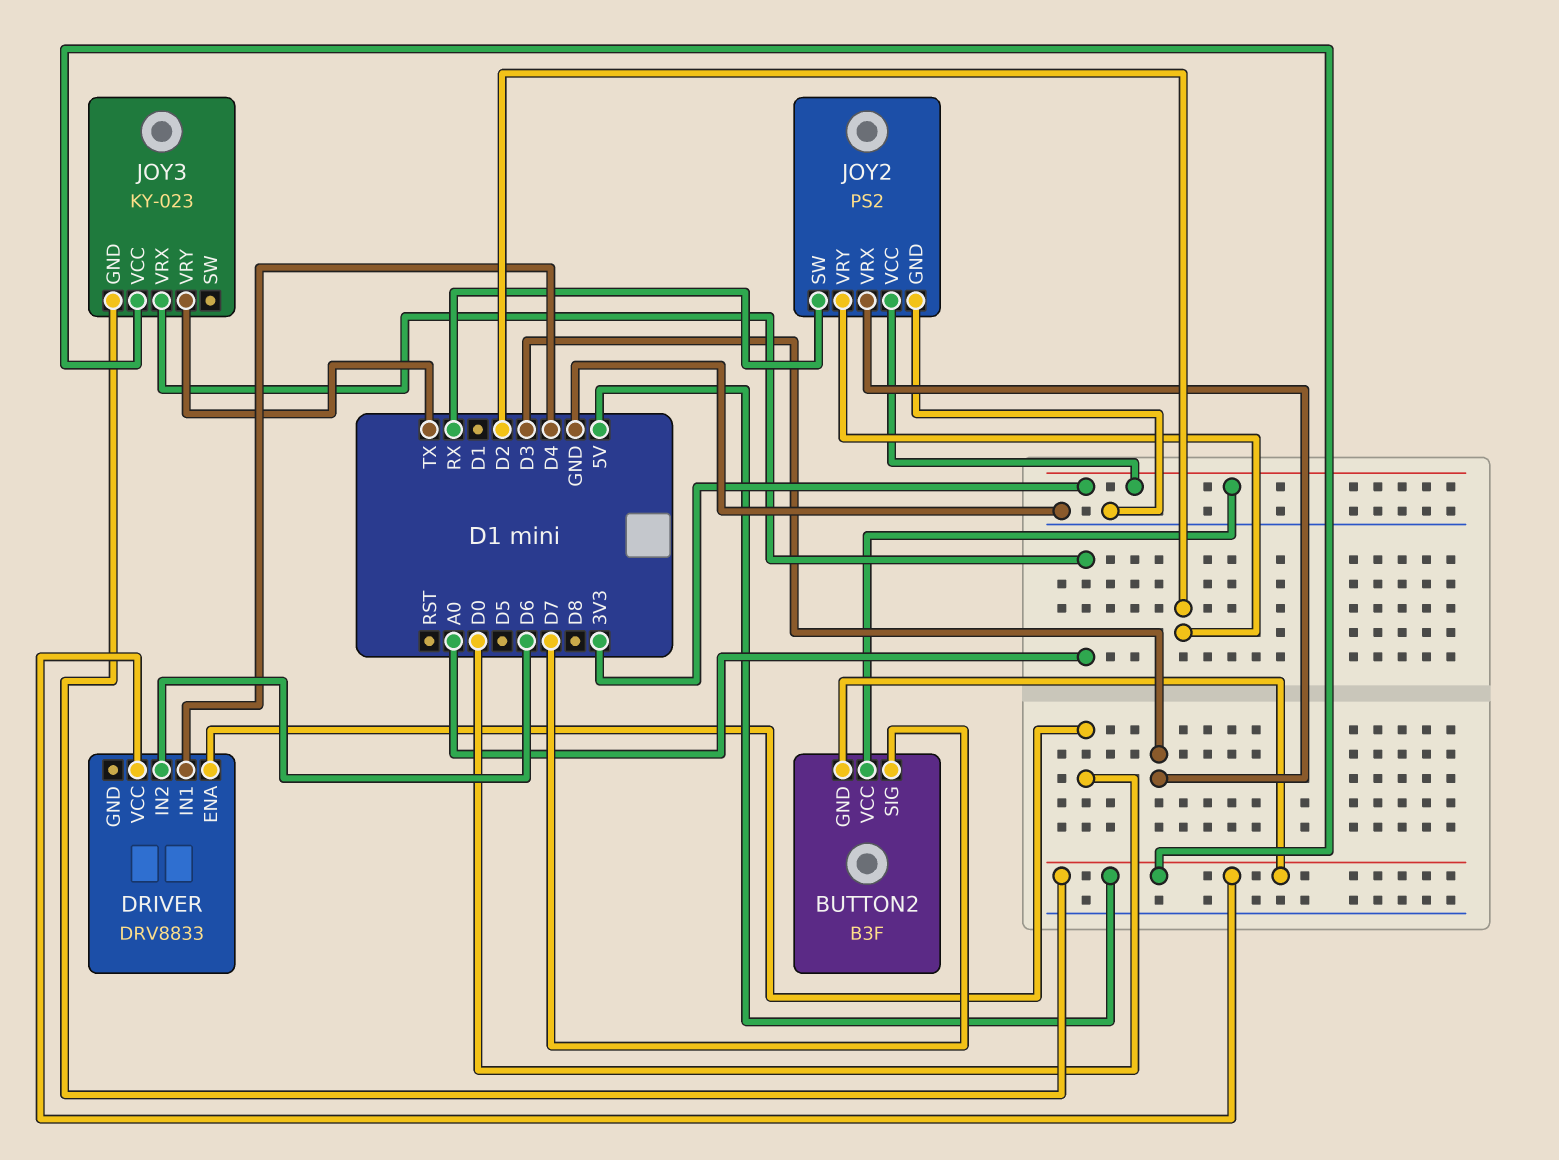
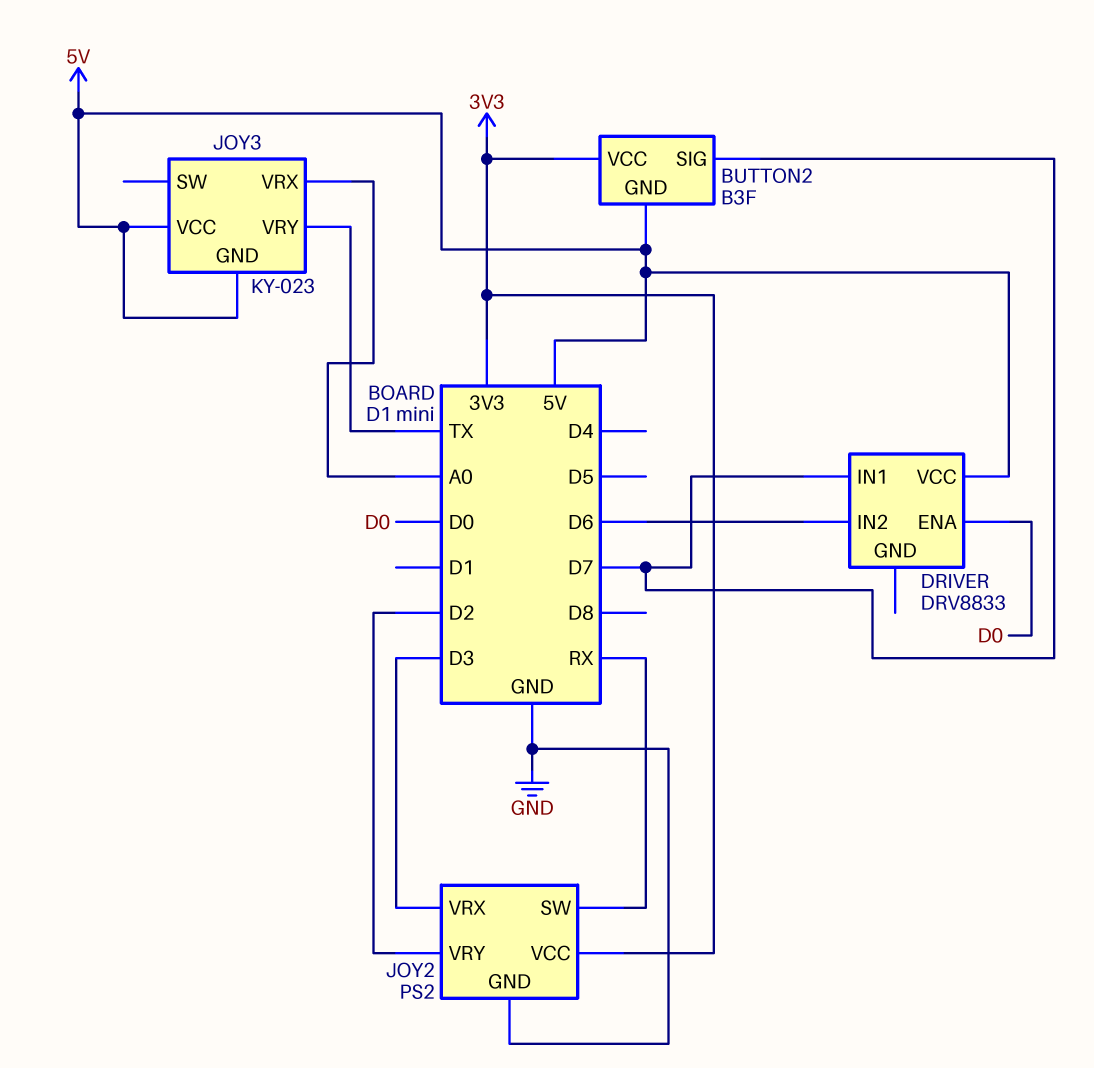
DRIVER pin IN1: D4 -> D7

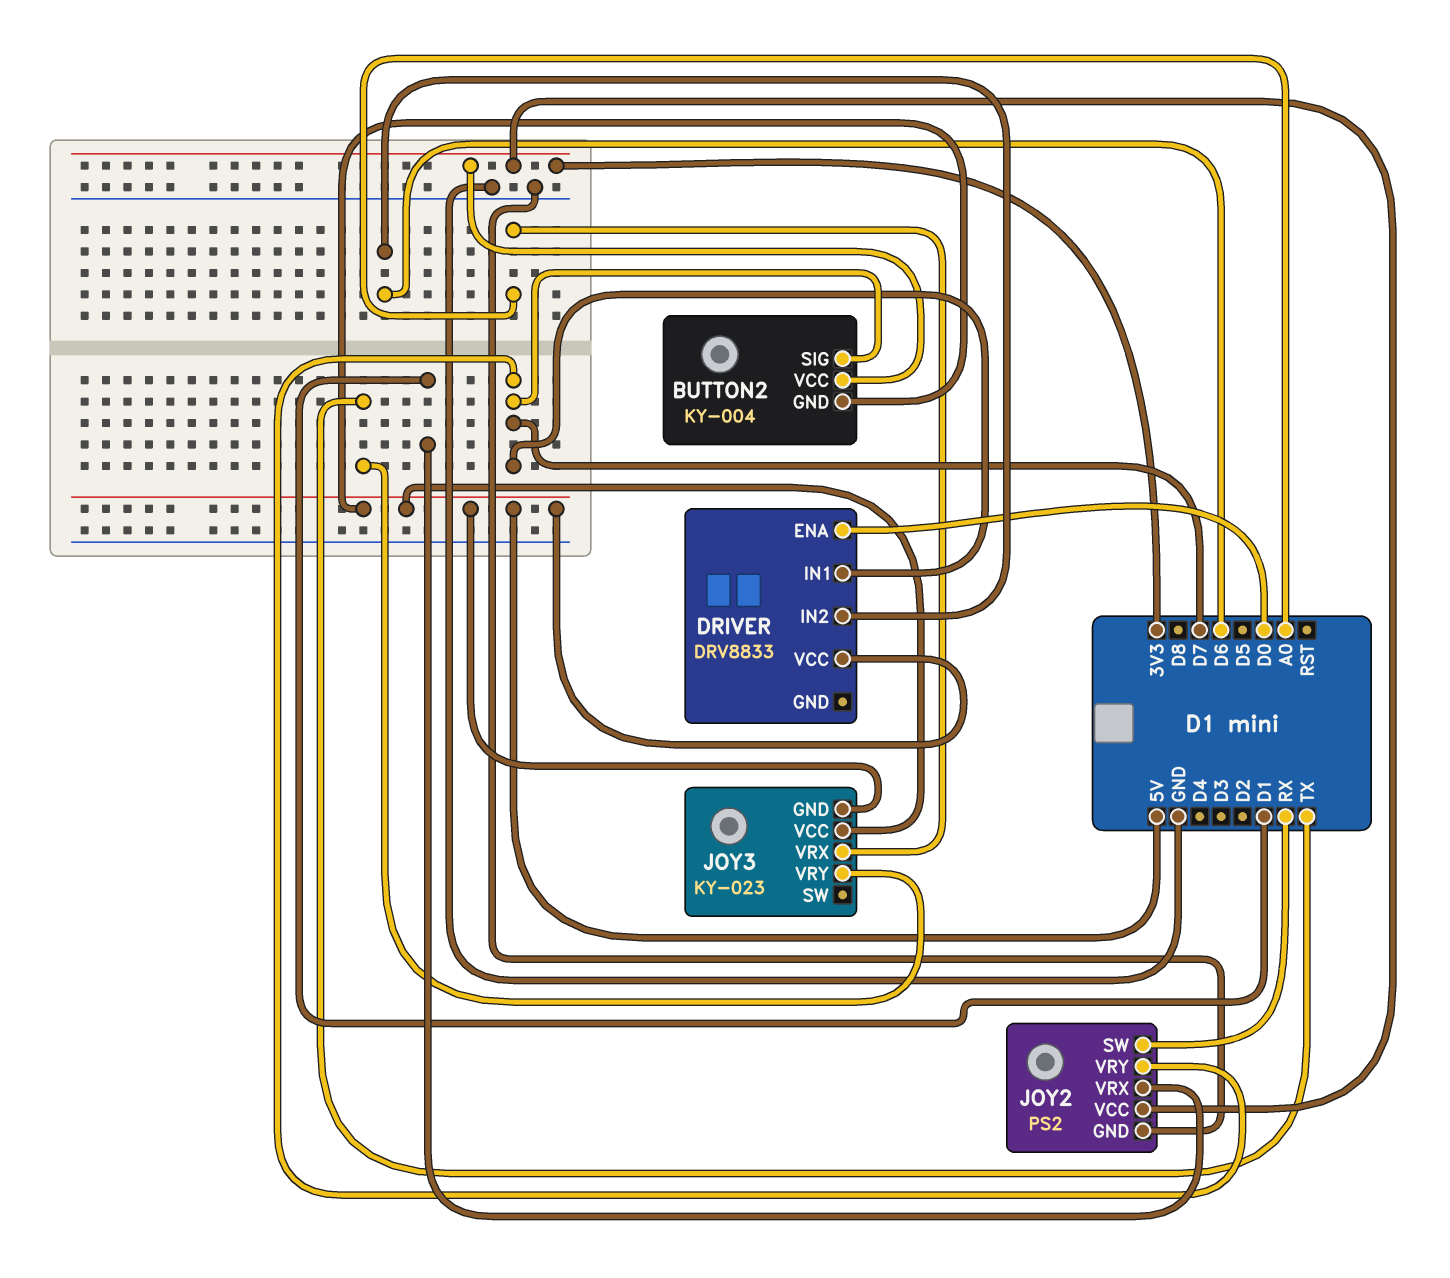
BUTTON2: B3F -> KY-004
JOY2 pin VRX: D3 -> D1
JOY2 pin VRY: D2 -> D7

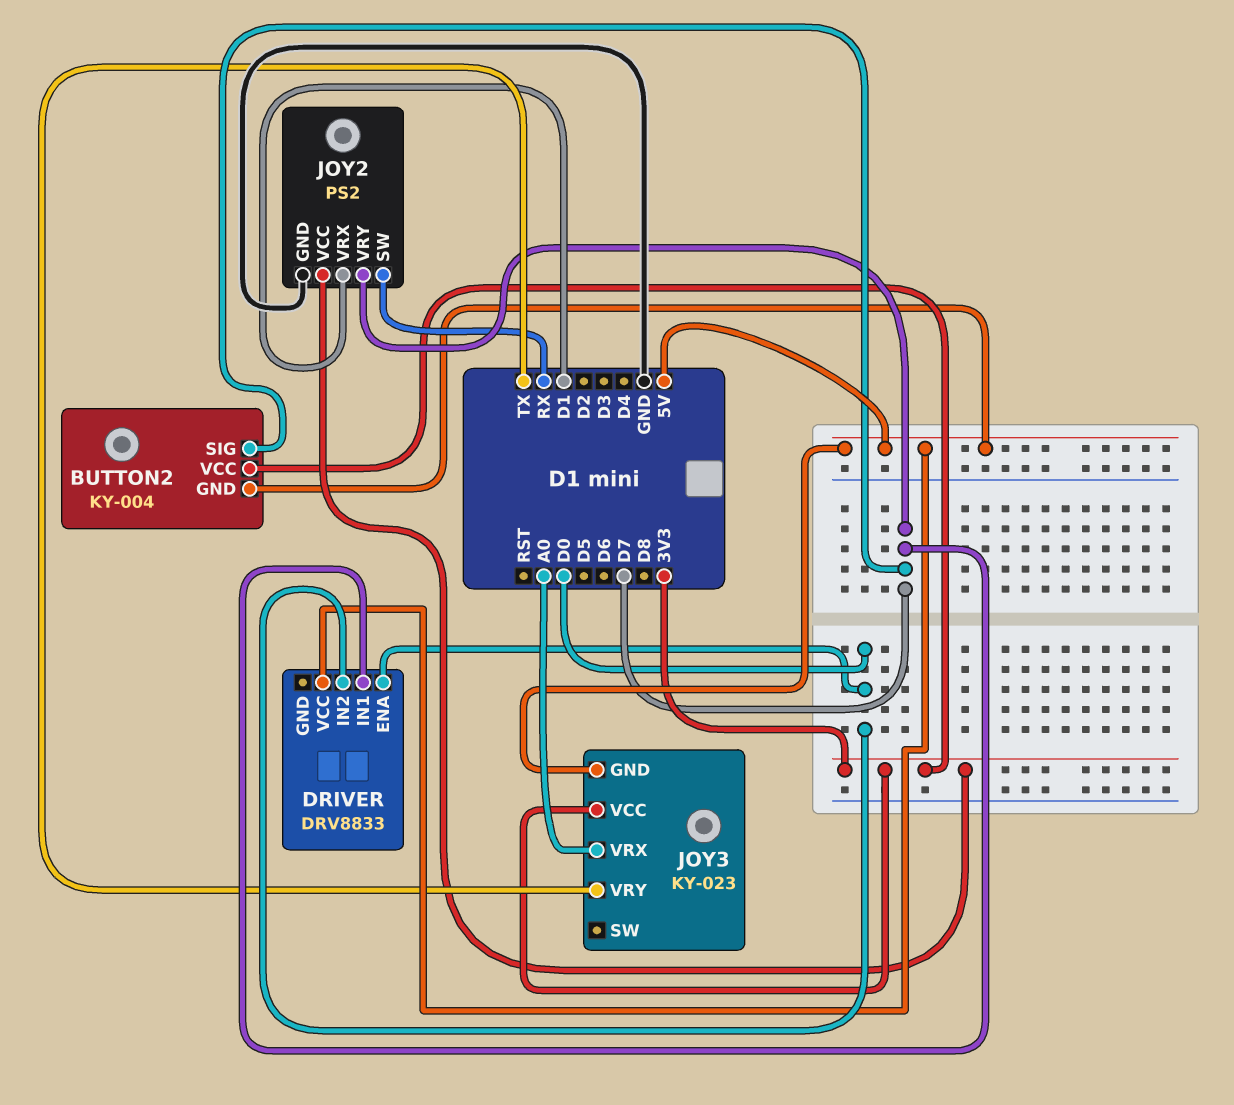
DRIVER pin IN2: D6 -> D0
JOY3 pin VCC: 5V -> 3V3

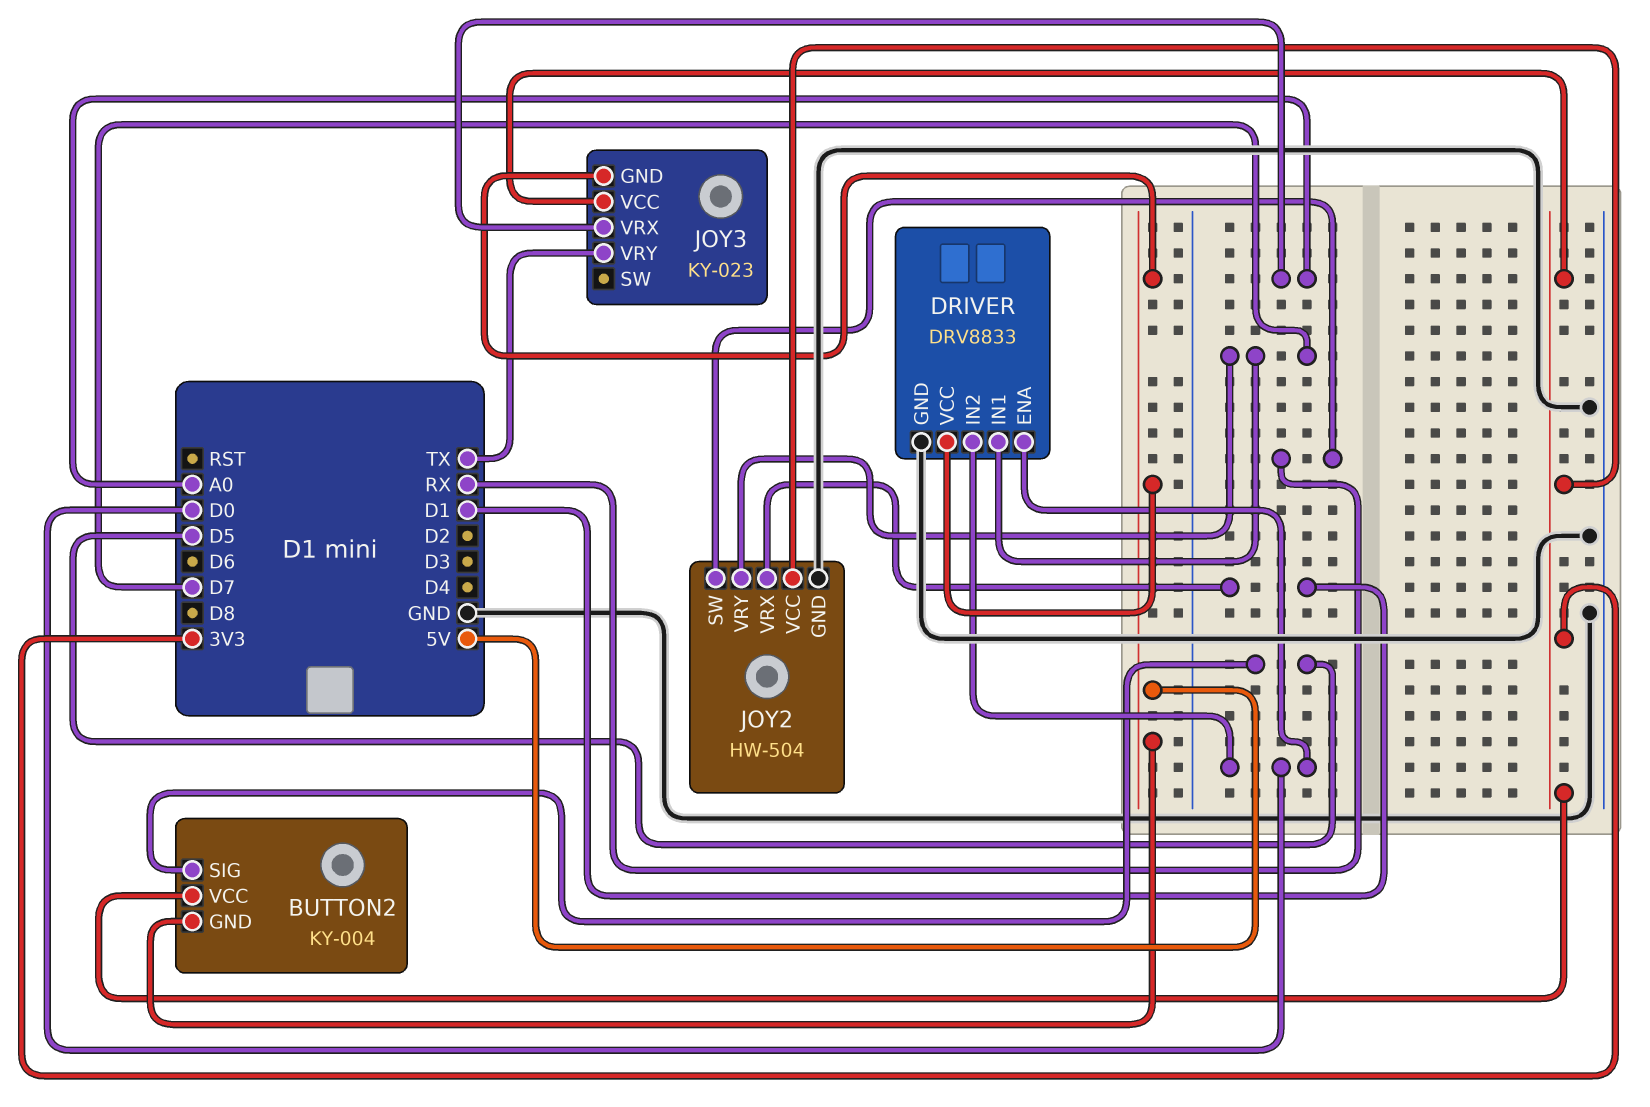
BUTTON2 pin SIG: D7 -> D5
DRIVER pin GND: none -> GND
JOY2: PS2 -> HW-504

